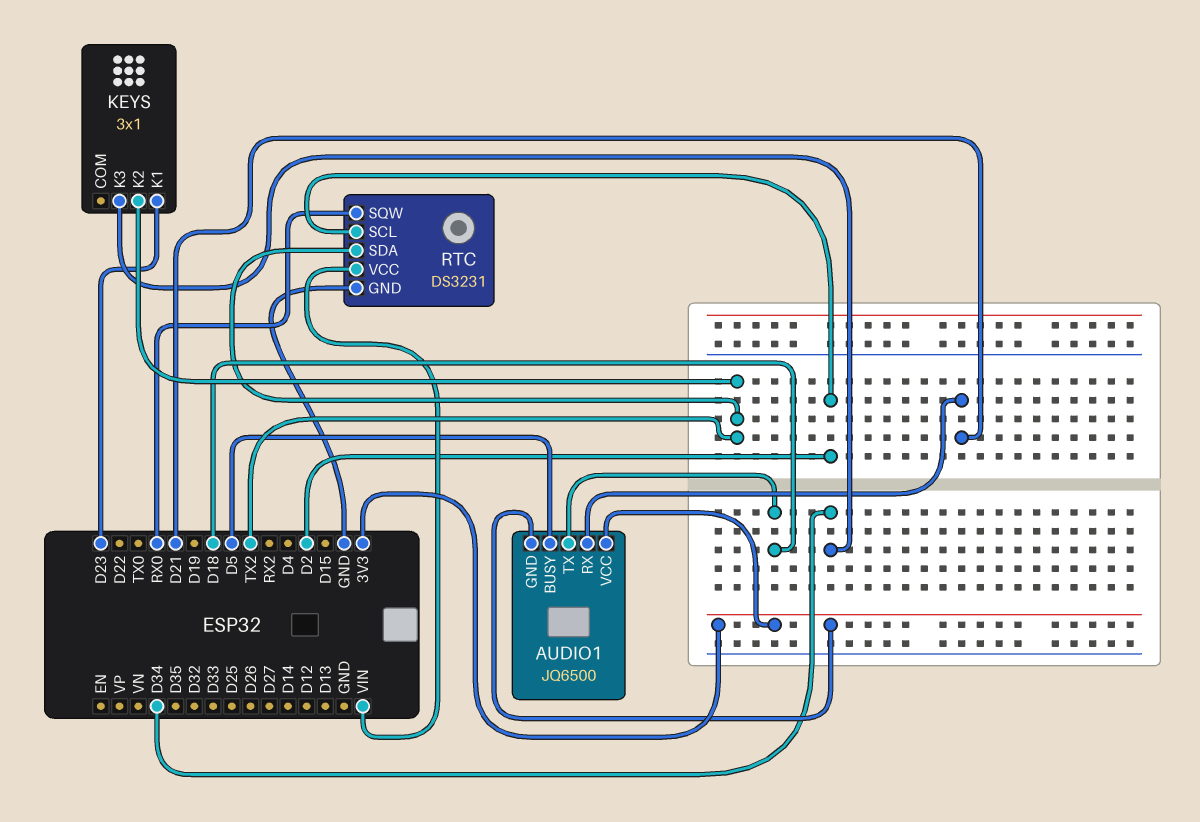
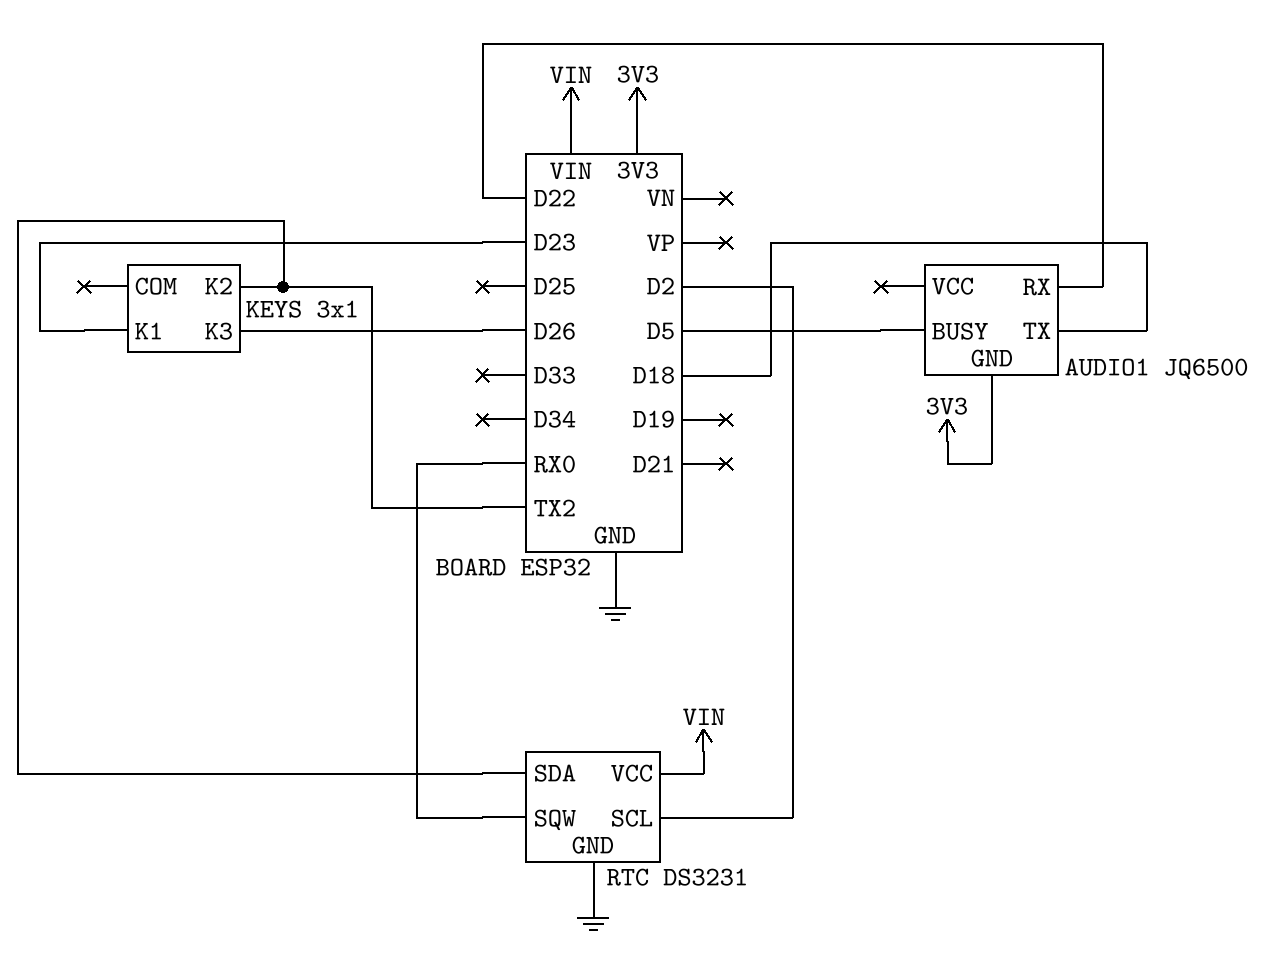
AUDIO1 pin RX: D21 -> D22
AUDIO1 pin VCC: 3V3 -> none
KEYS pin K3: D34 -> D26

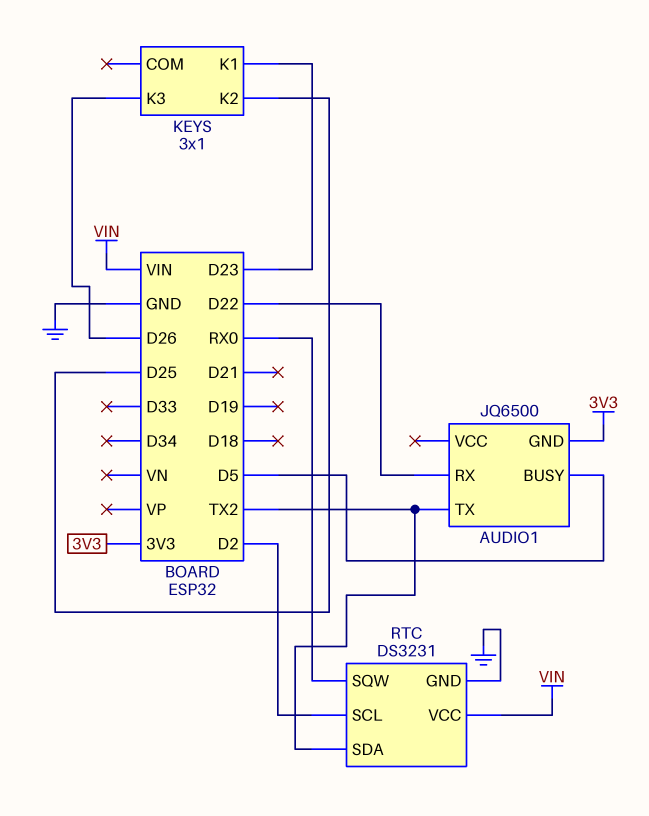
AUDIO1 pin TX: D18 -> TX2
KEYS pin K2: TX2 -> D25

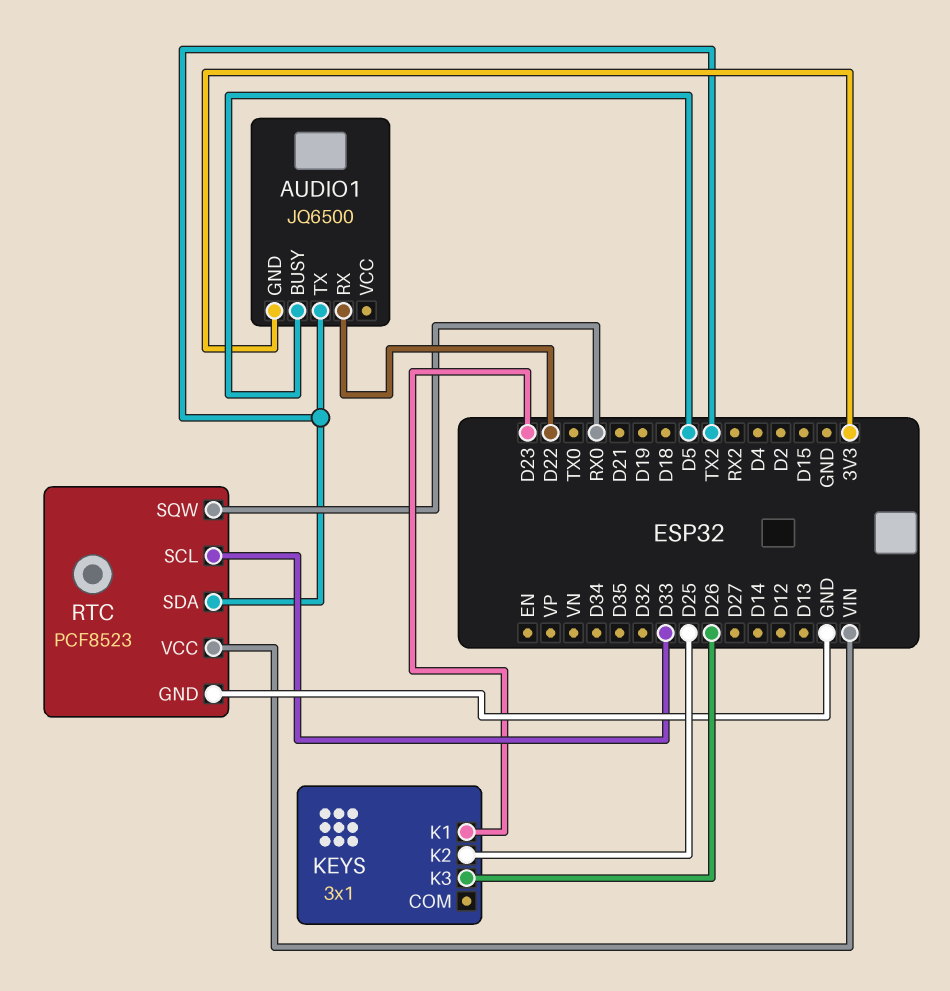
RTC: DS3231 -> PCF8523
RTC pin SCL: D2 -> D33

